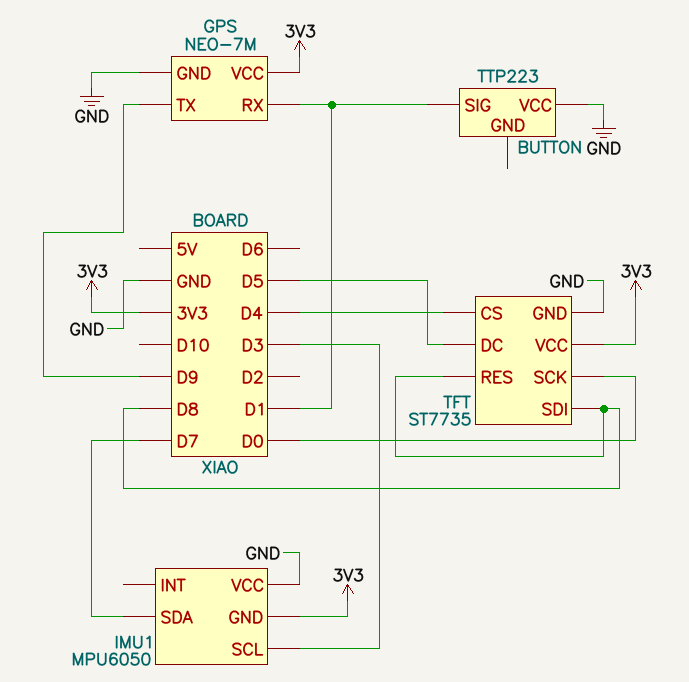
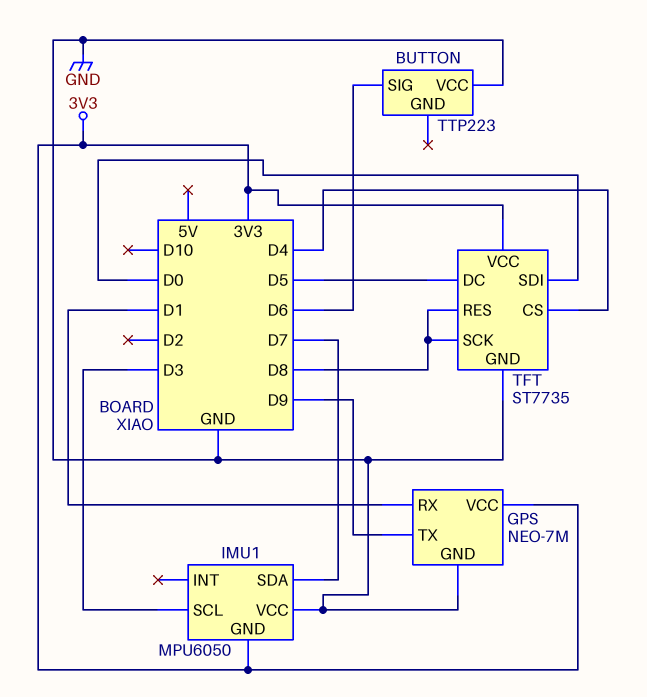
BUTTON pin SIG: D1 -> D6
TFT pin SCK: D0 -> D8
TFT pin SDI: D8 -> D0

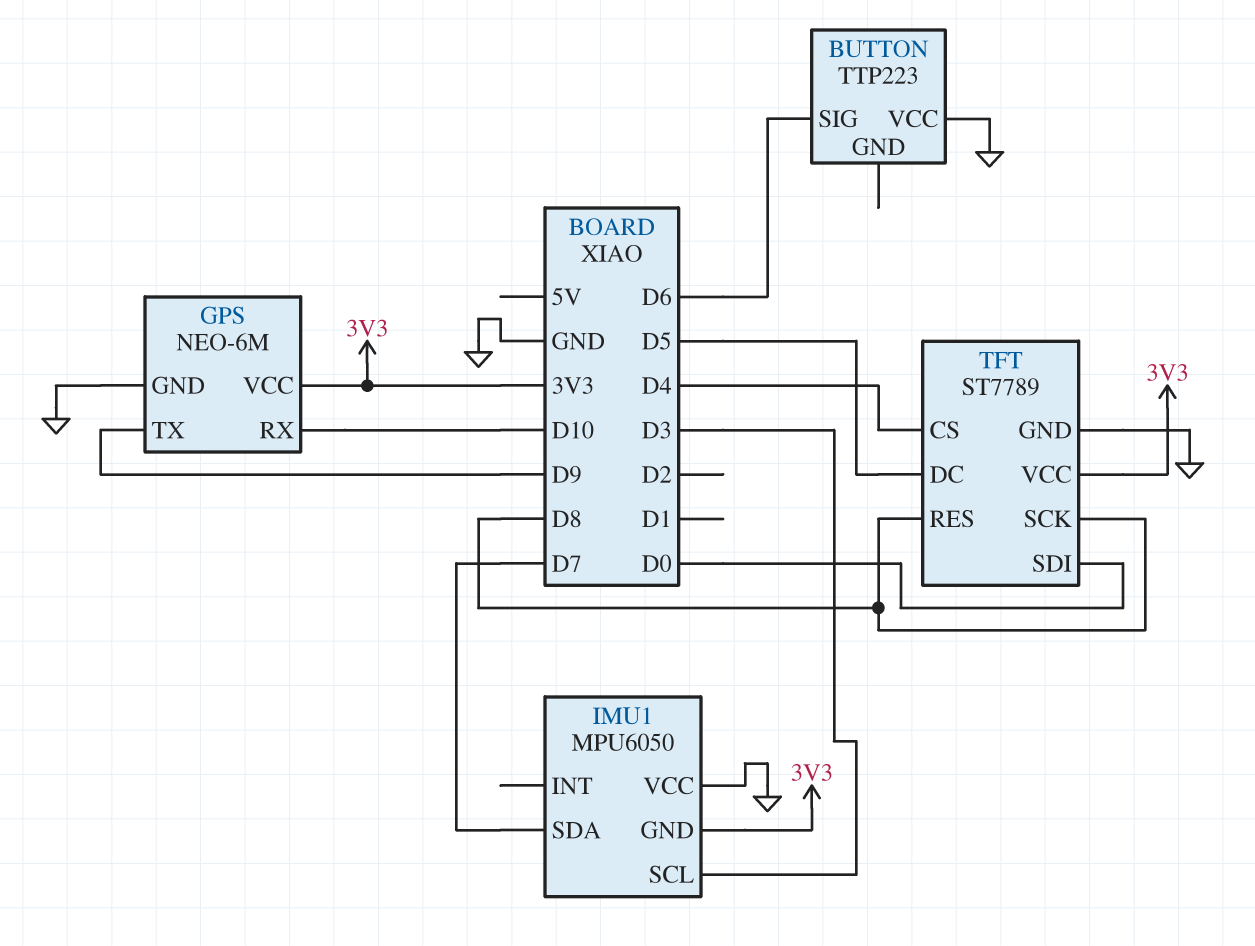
GPS: NEO-7M -> NEO-6M
GPS pin RX: D1 -> D10
TFT: ST7735 -> ST7789

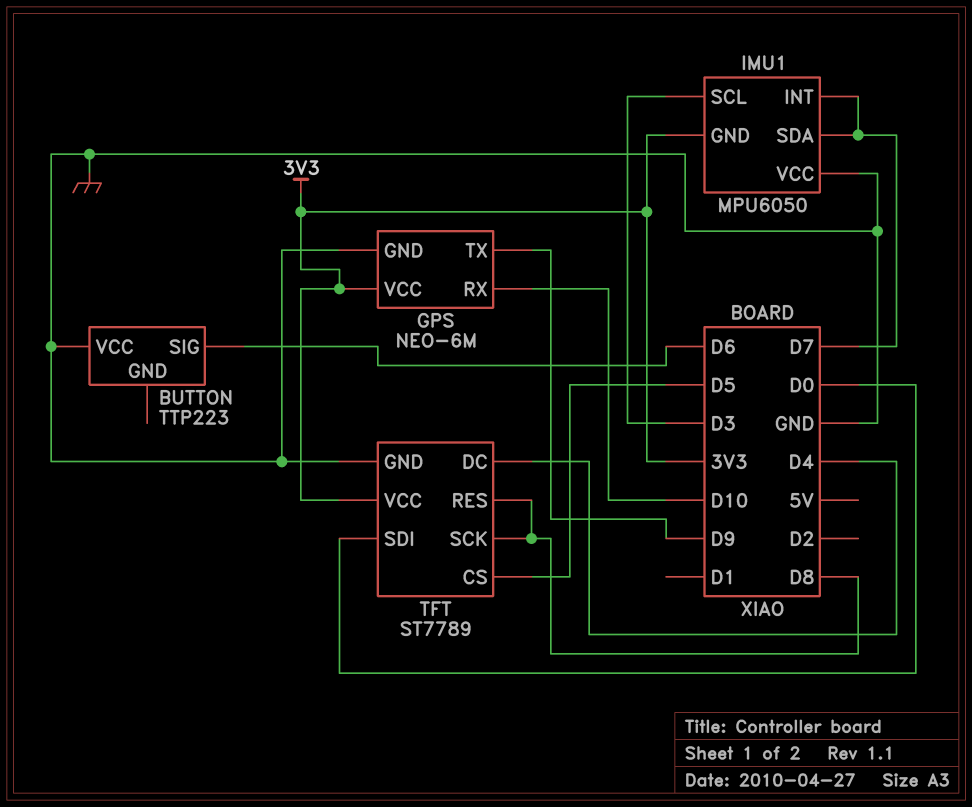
IMU1 pin INT: none -> D7
TFT pin CS: D4 -> D5
TFT pin DC: D5 -> D4

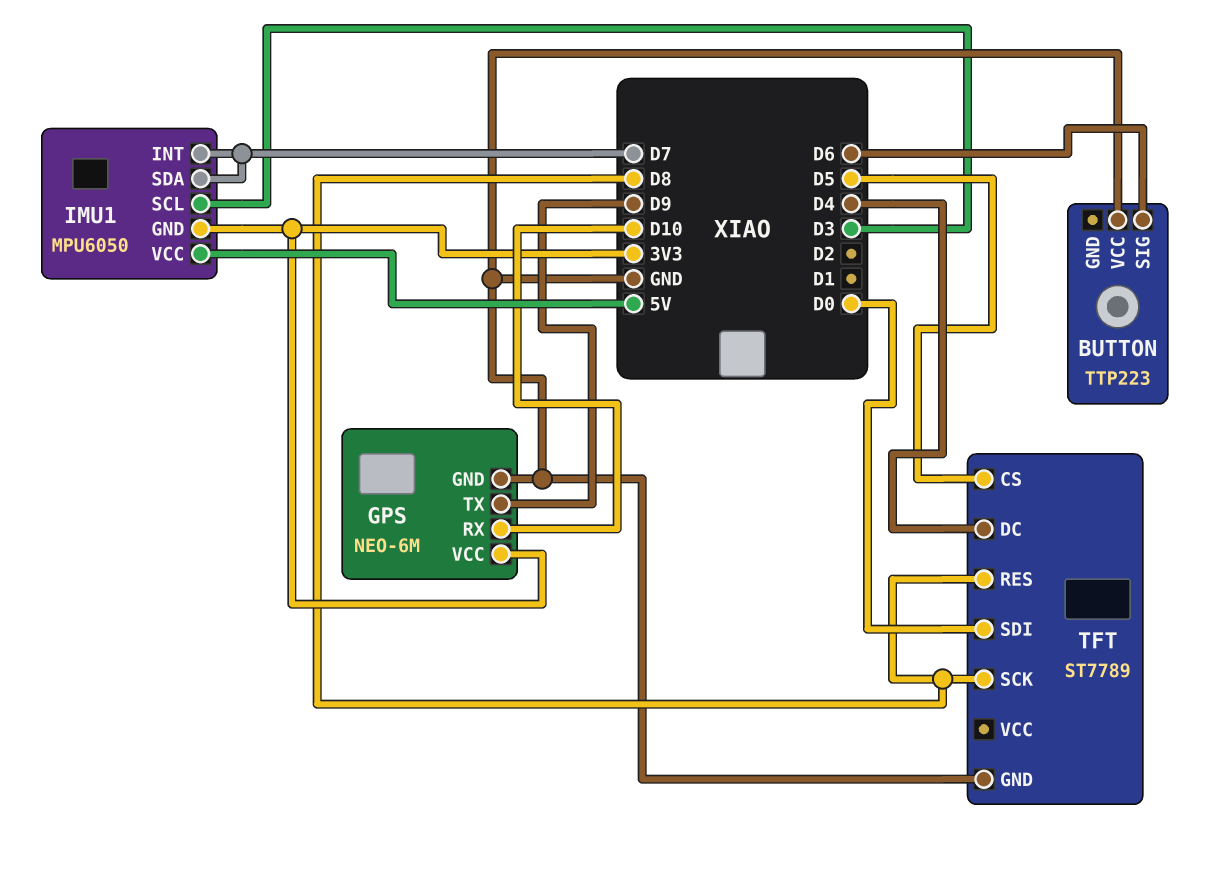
IMU1 pin VCC: GND -> 5V
TFT pin VCC: 3V3 -> none

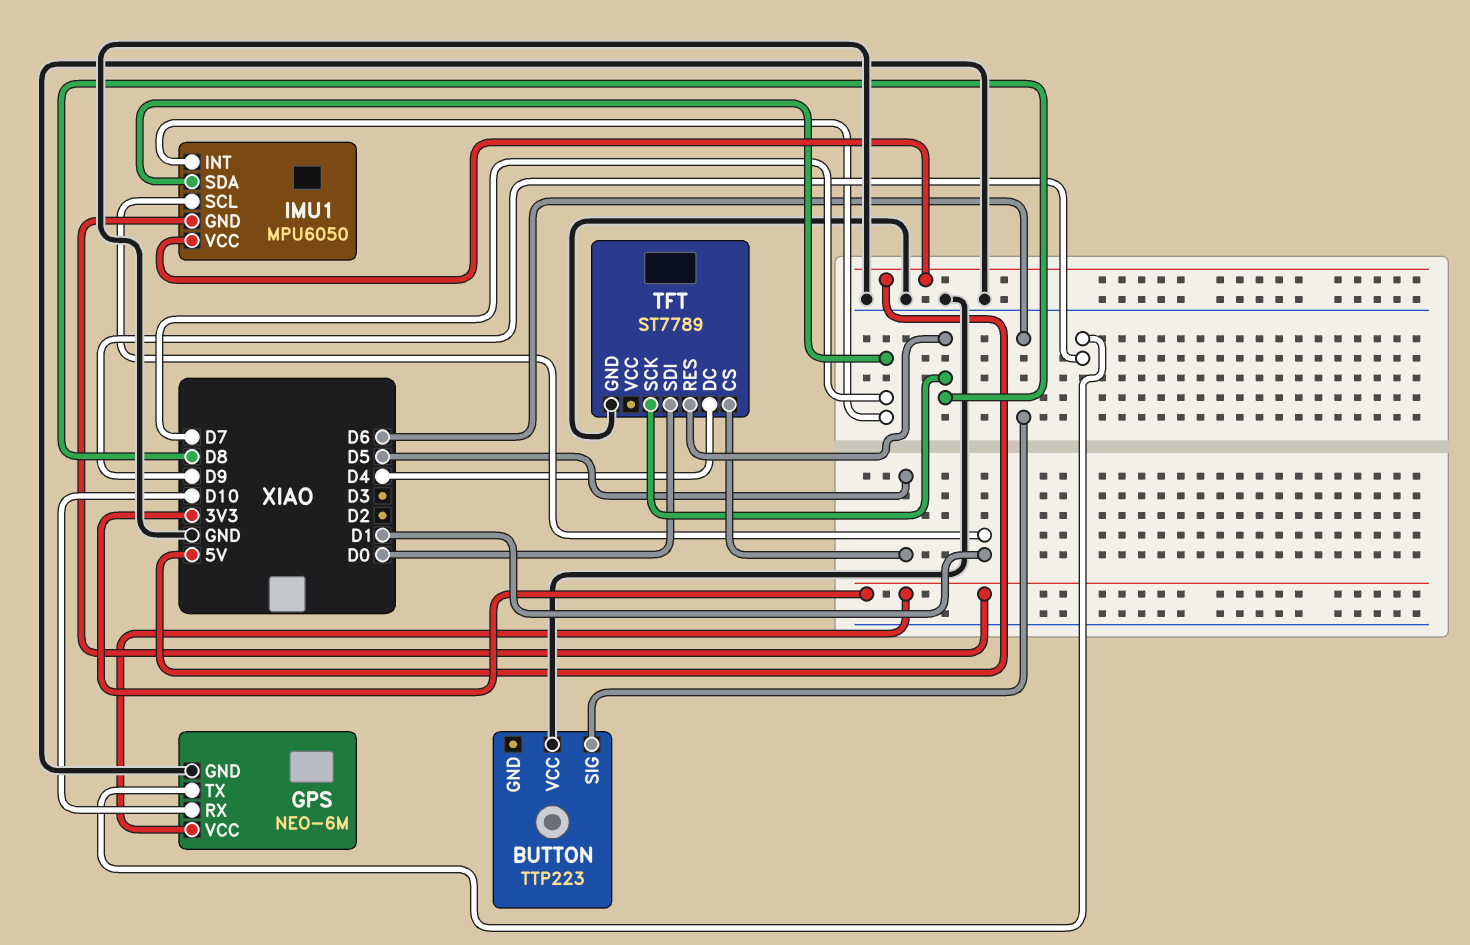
IMU1 pin SCL: D3 -> D1

